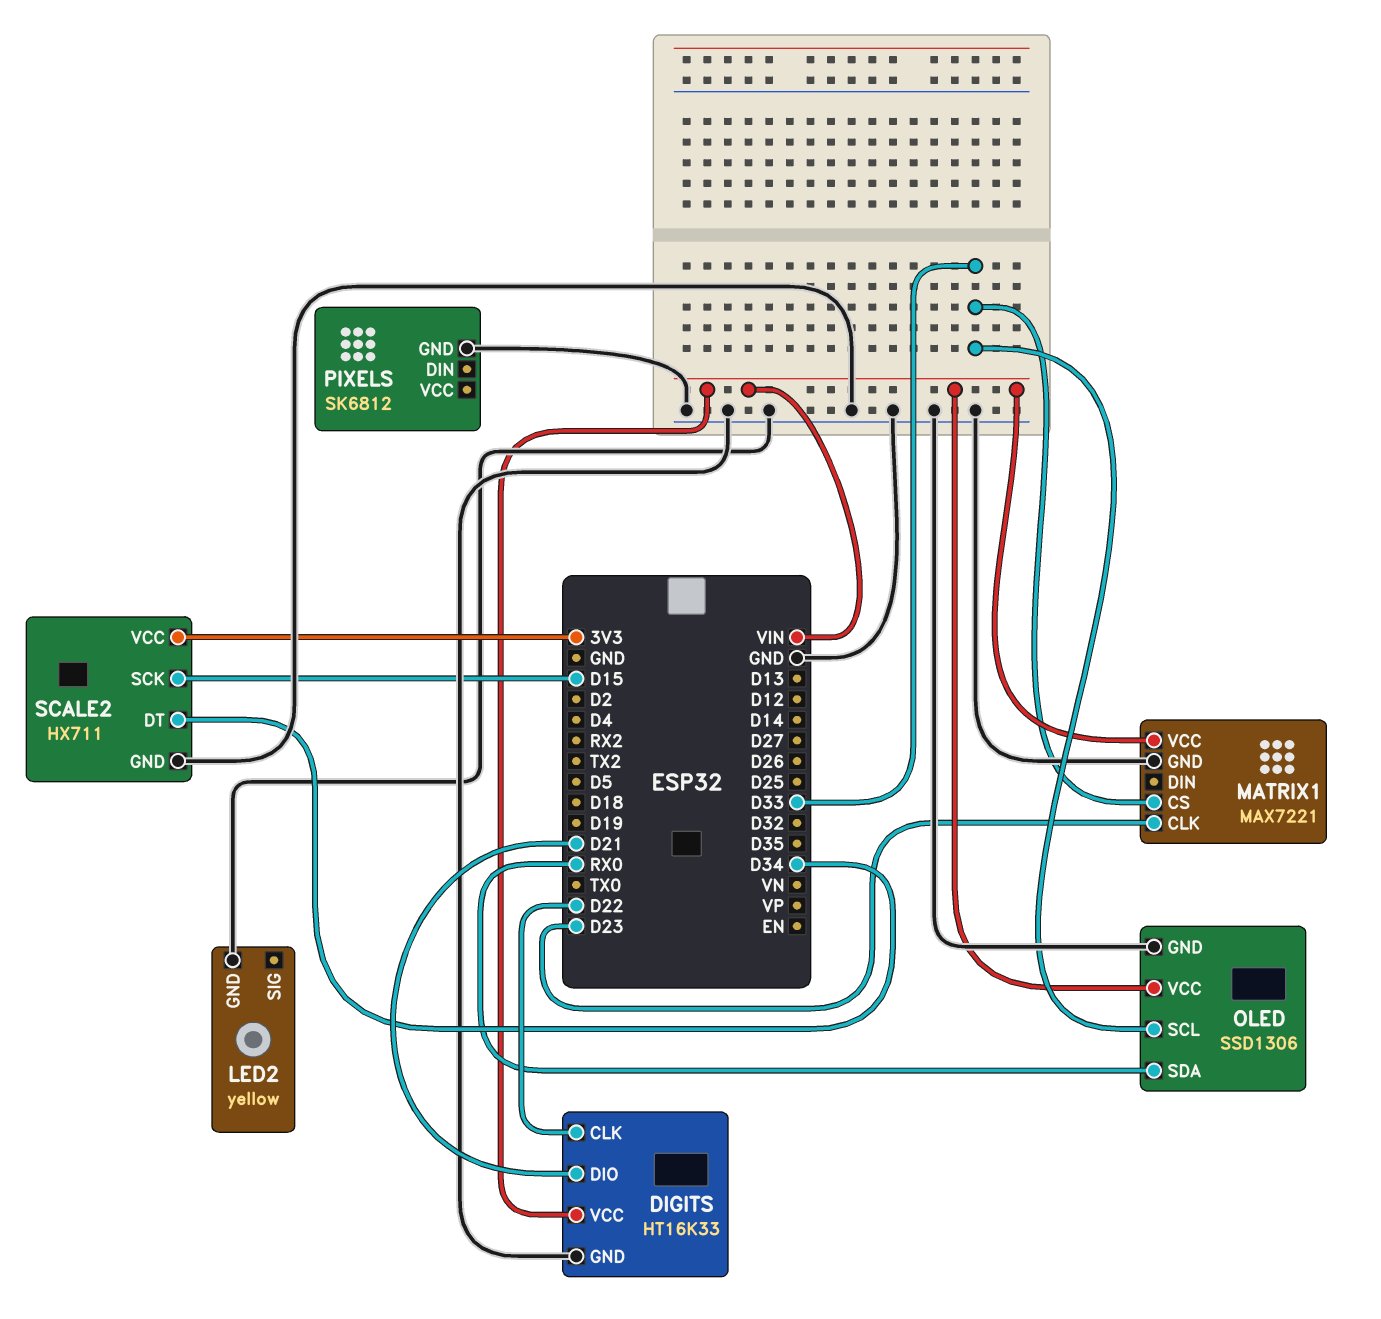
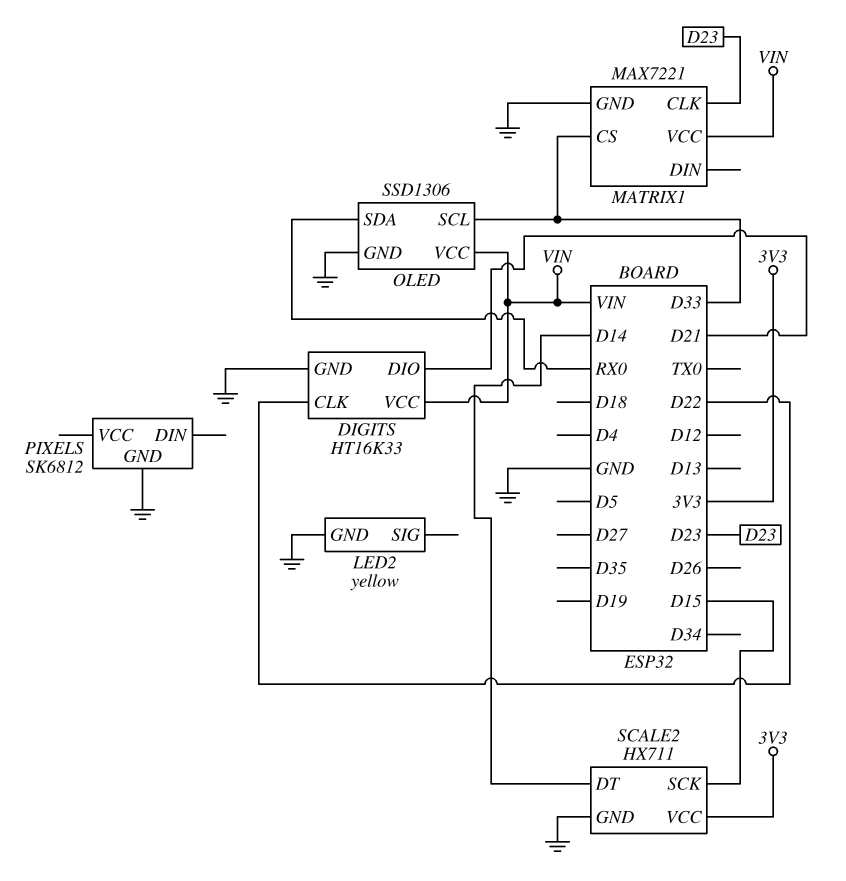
SCALE2 pin DT: D34 -> D14

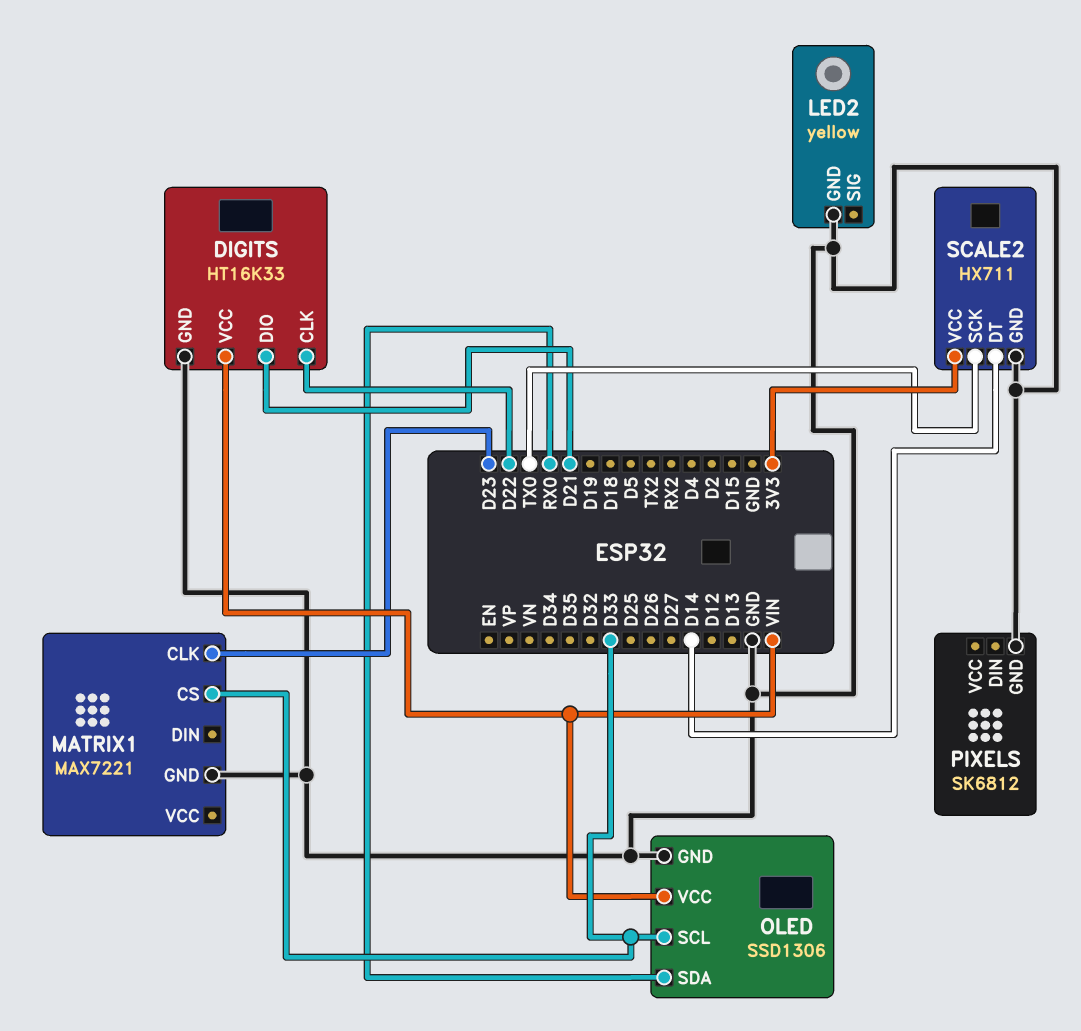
MATRIX1 pin VCC: VIN -> none
SCALE2 pin SCK: D15 -> TX0

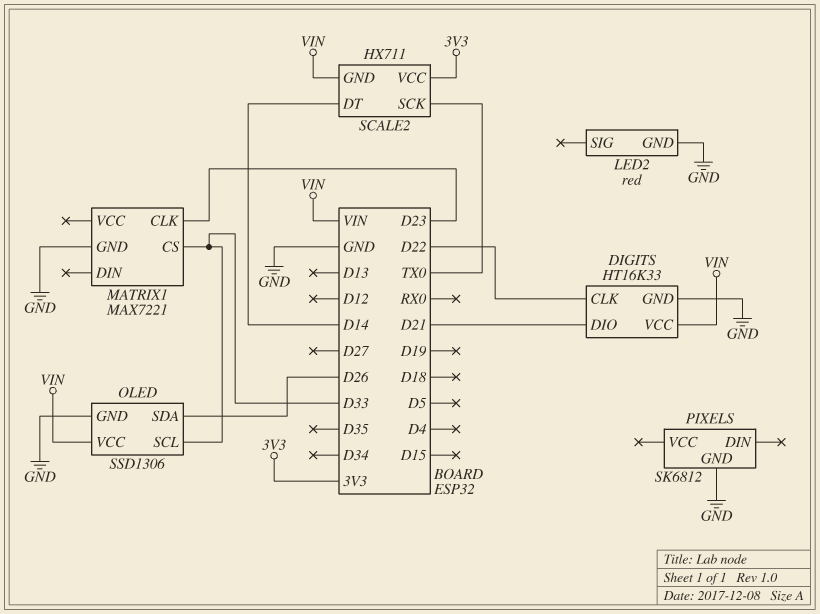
LED2: yellow -> red
OLED pin SDA: RX0 -> D26
SCALE2 pin GND: GND -> VIN

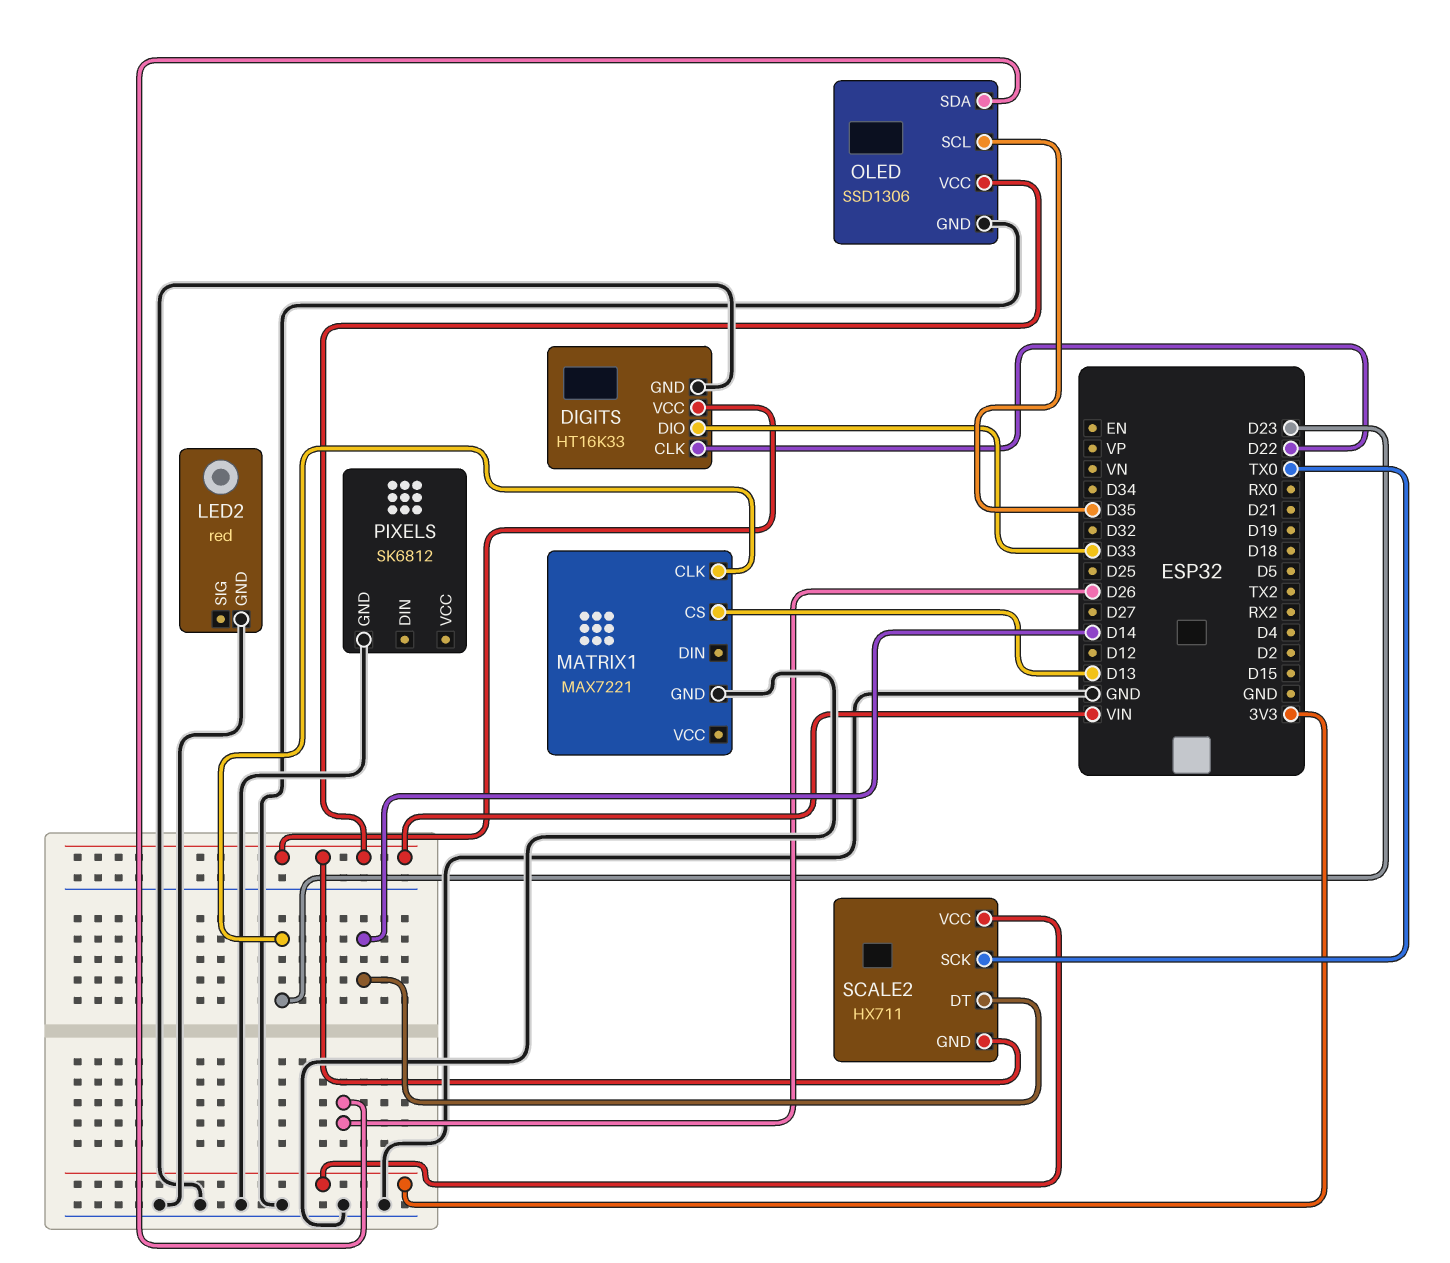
DIGITS pin DIO: D21 -> D33
MATRIX1 pin CS: D33 -> D13
OLED pin SCL: D33 -> D35

